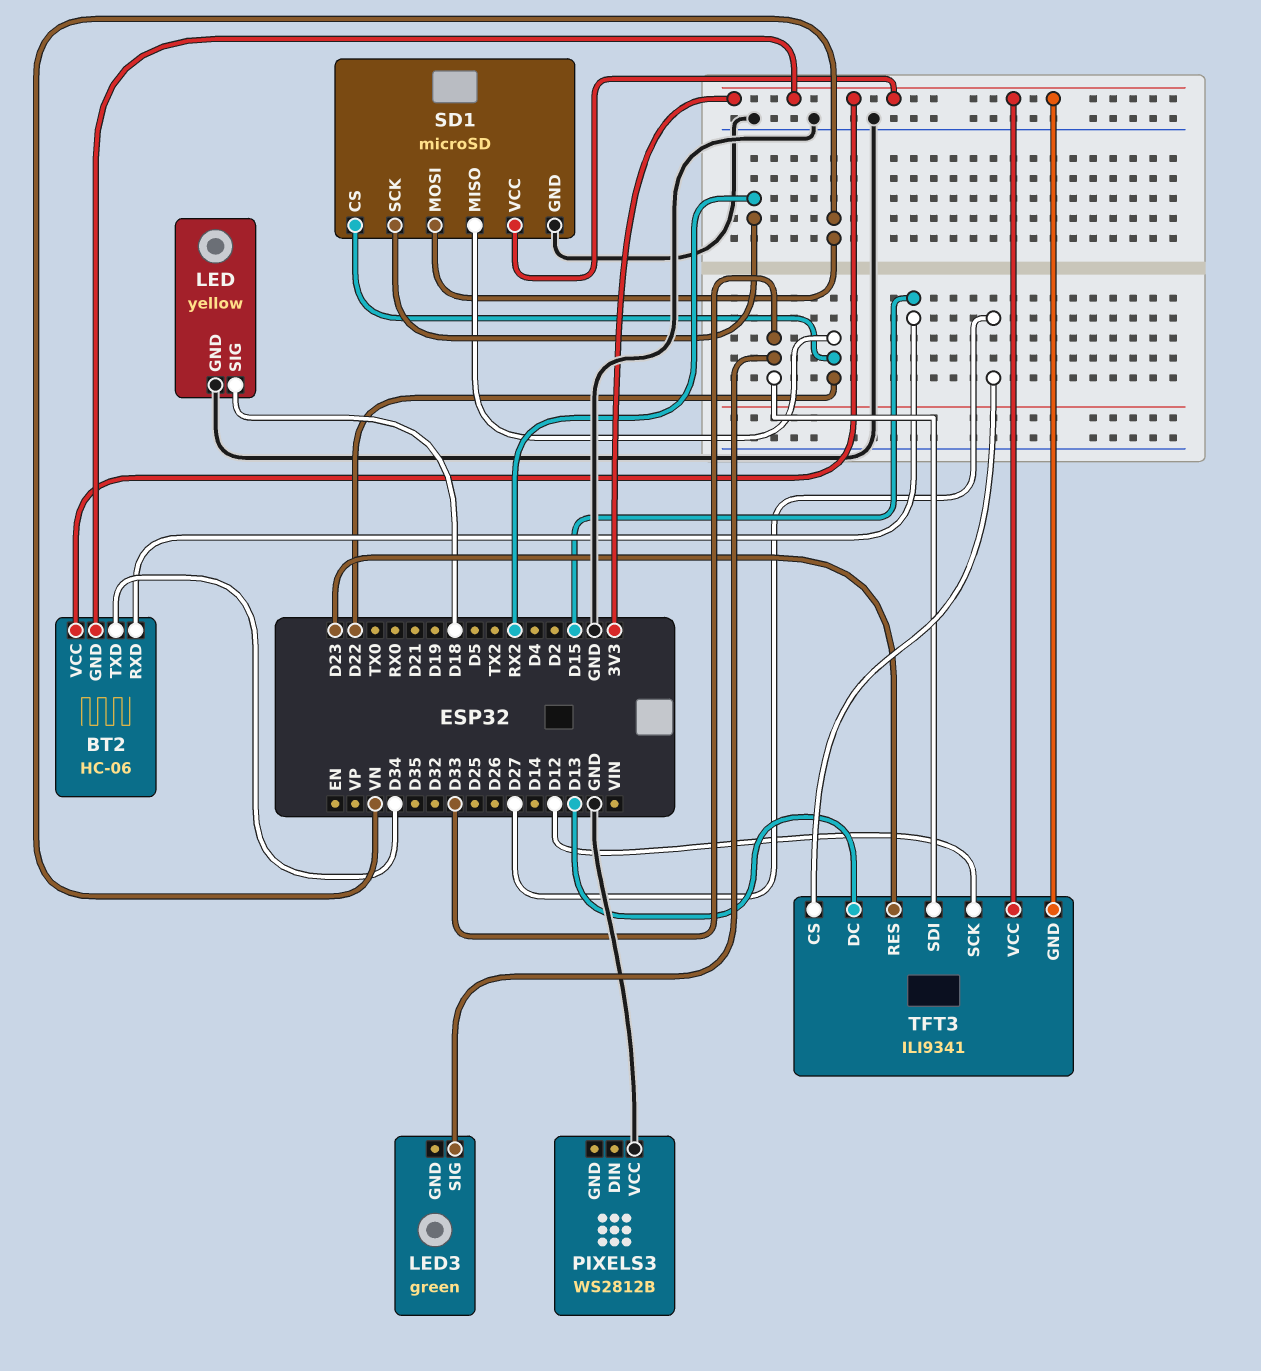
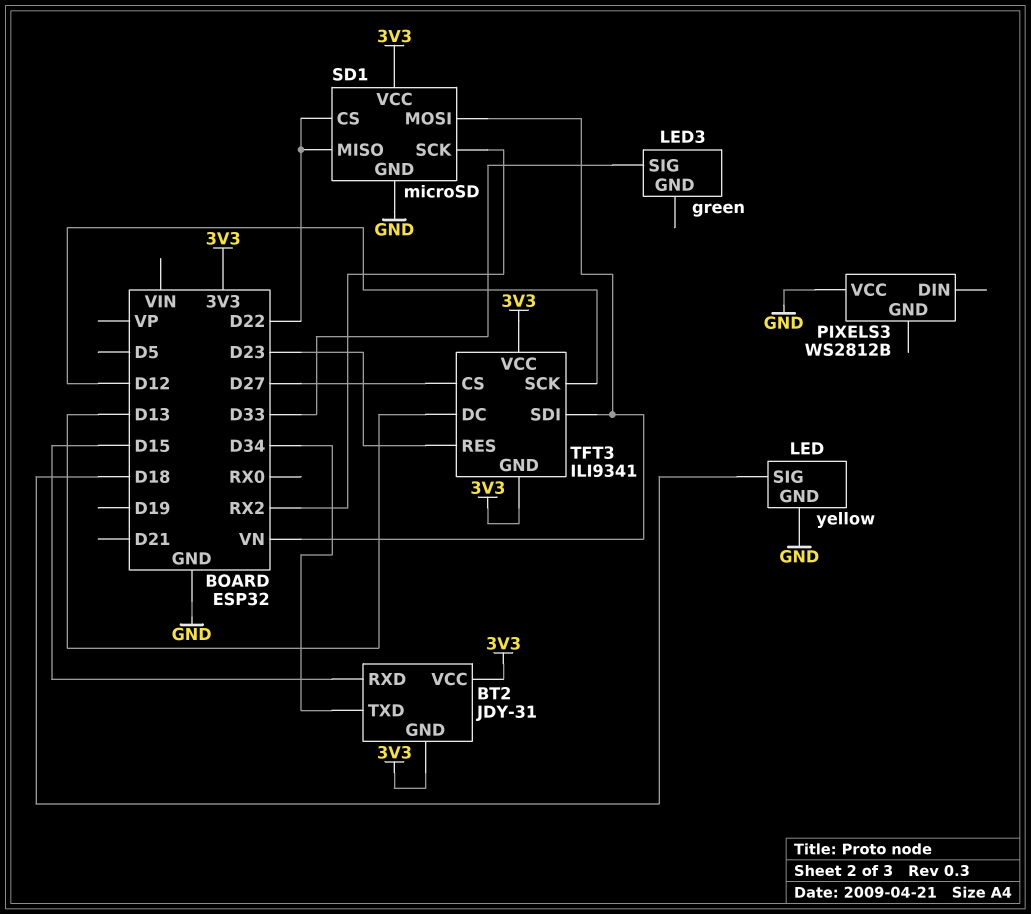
BT2: HC-06 -> JDY-31
TFT3 pin SDI: D33 -> VN

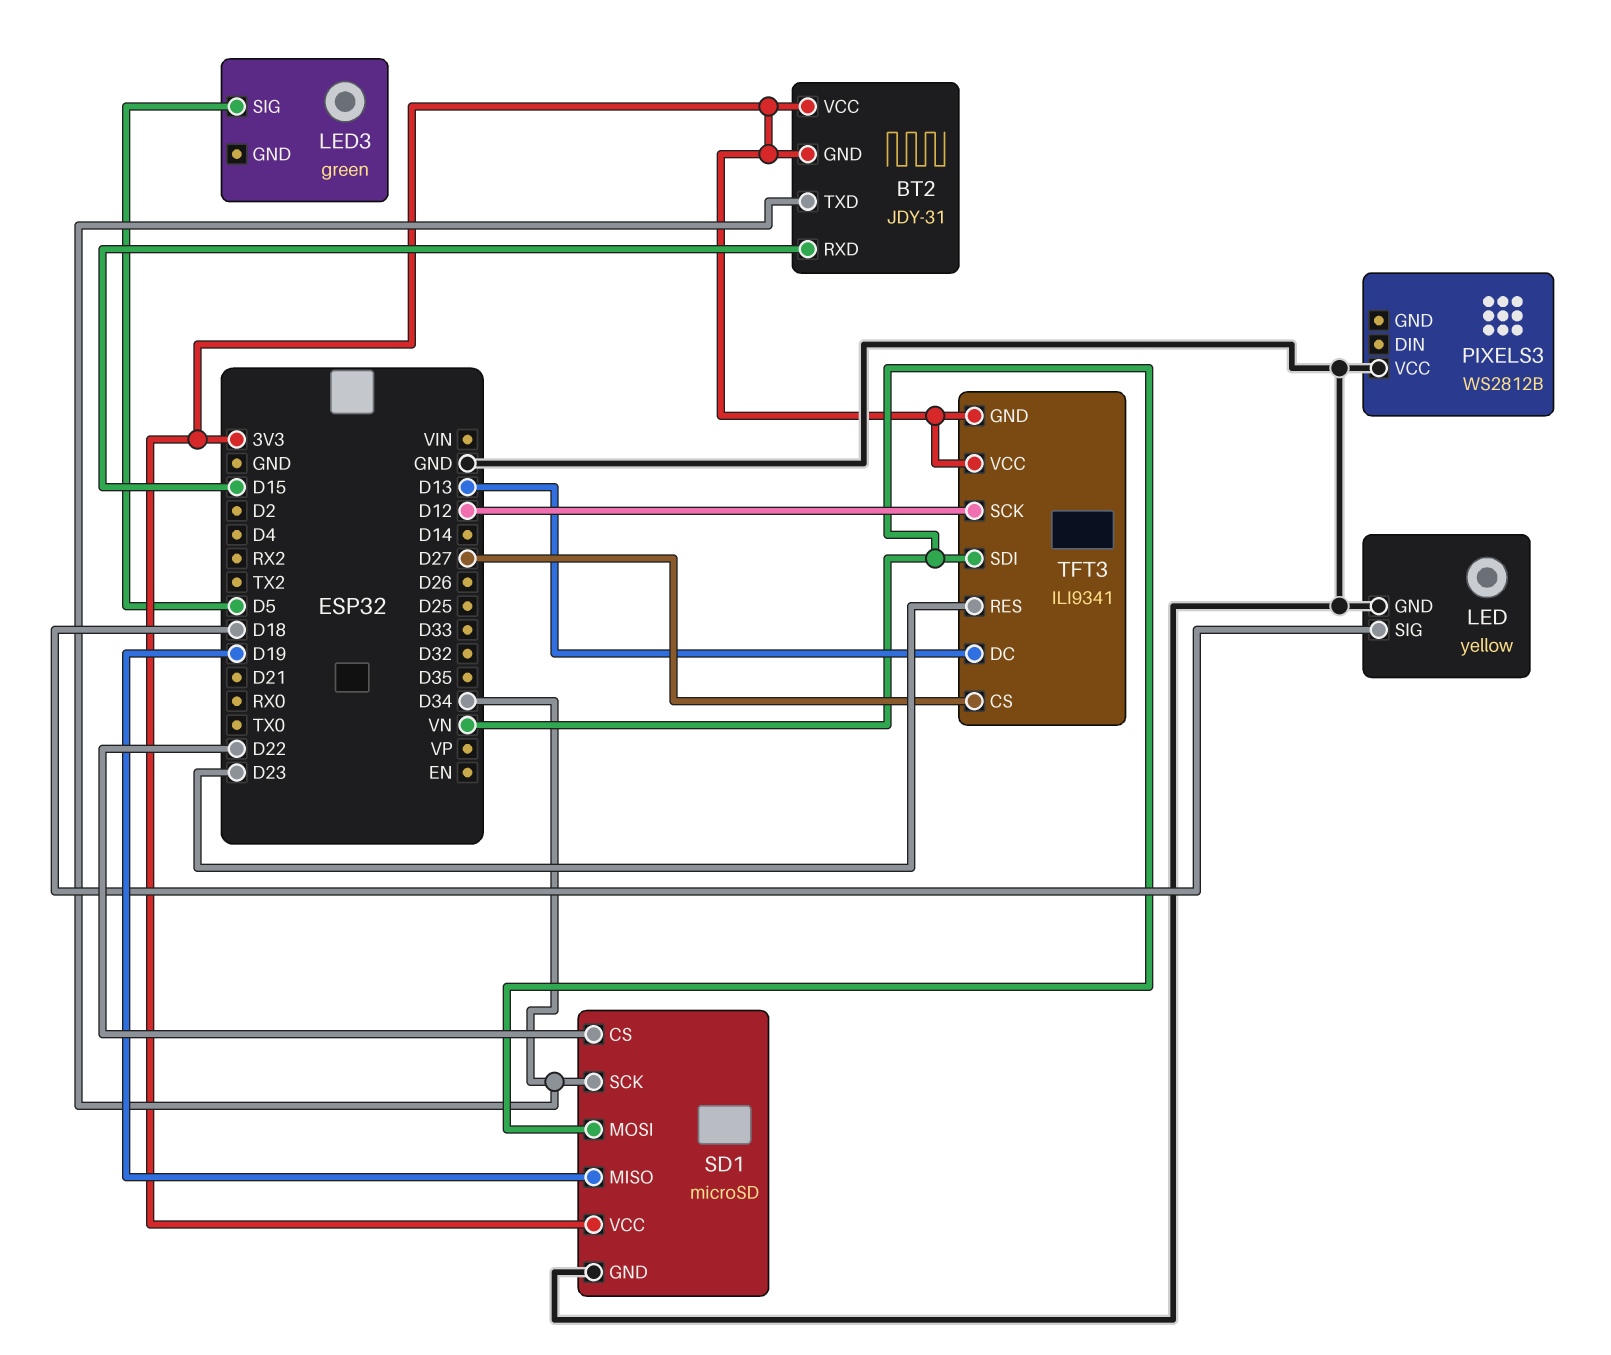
LED3 pin SIG: D33 -> D5
SD1 pin MISO: D22 -> D19
SD1 pin SCK: RX2 -> D34

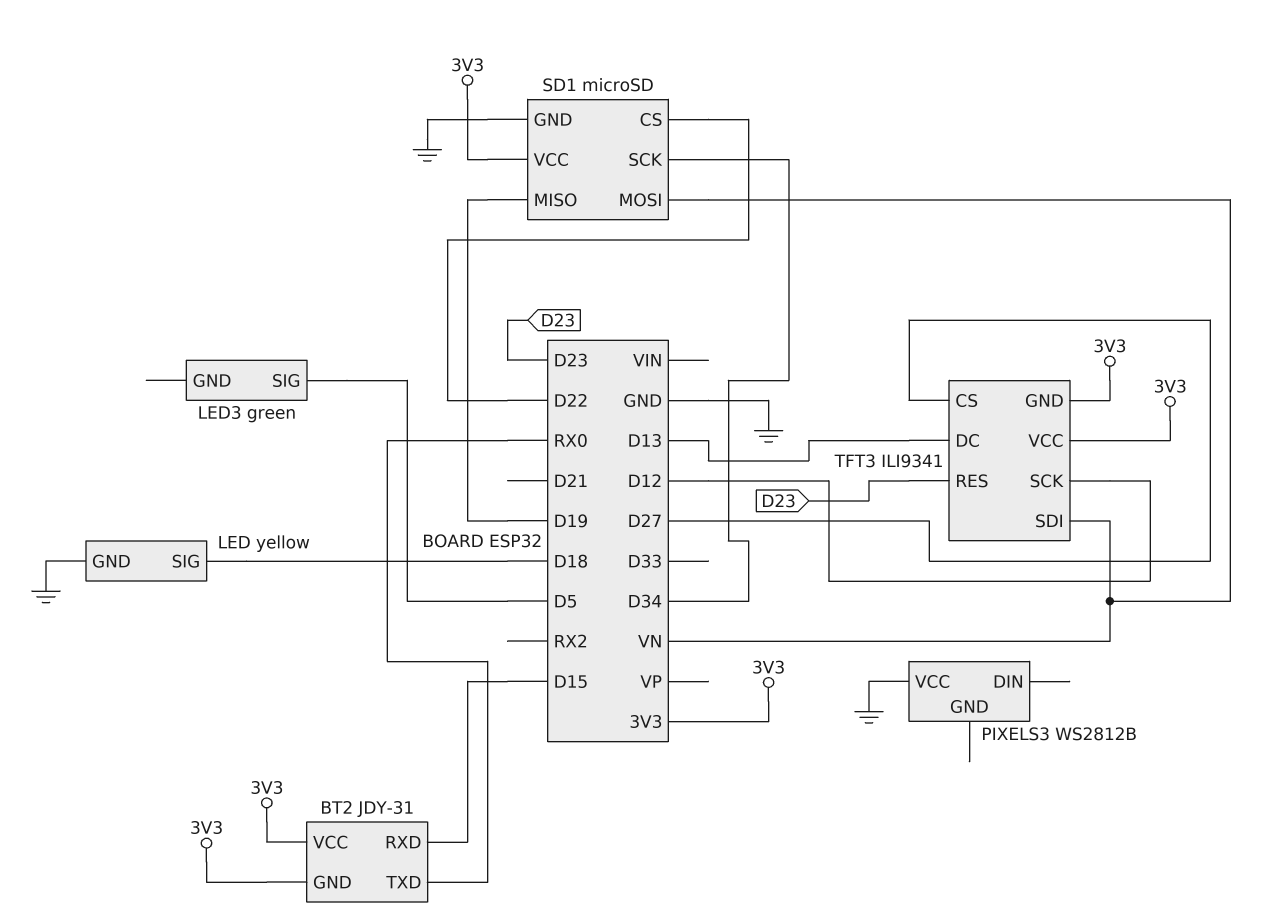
BT2 pin TXD: D34 -> RX0

